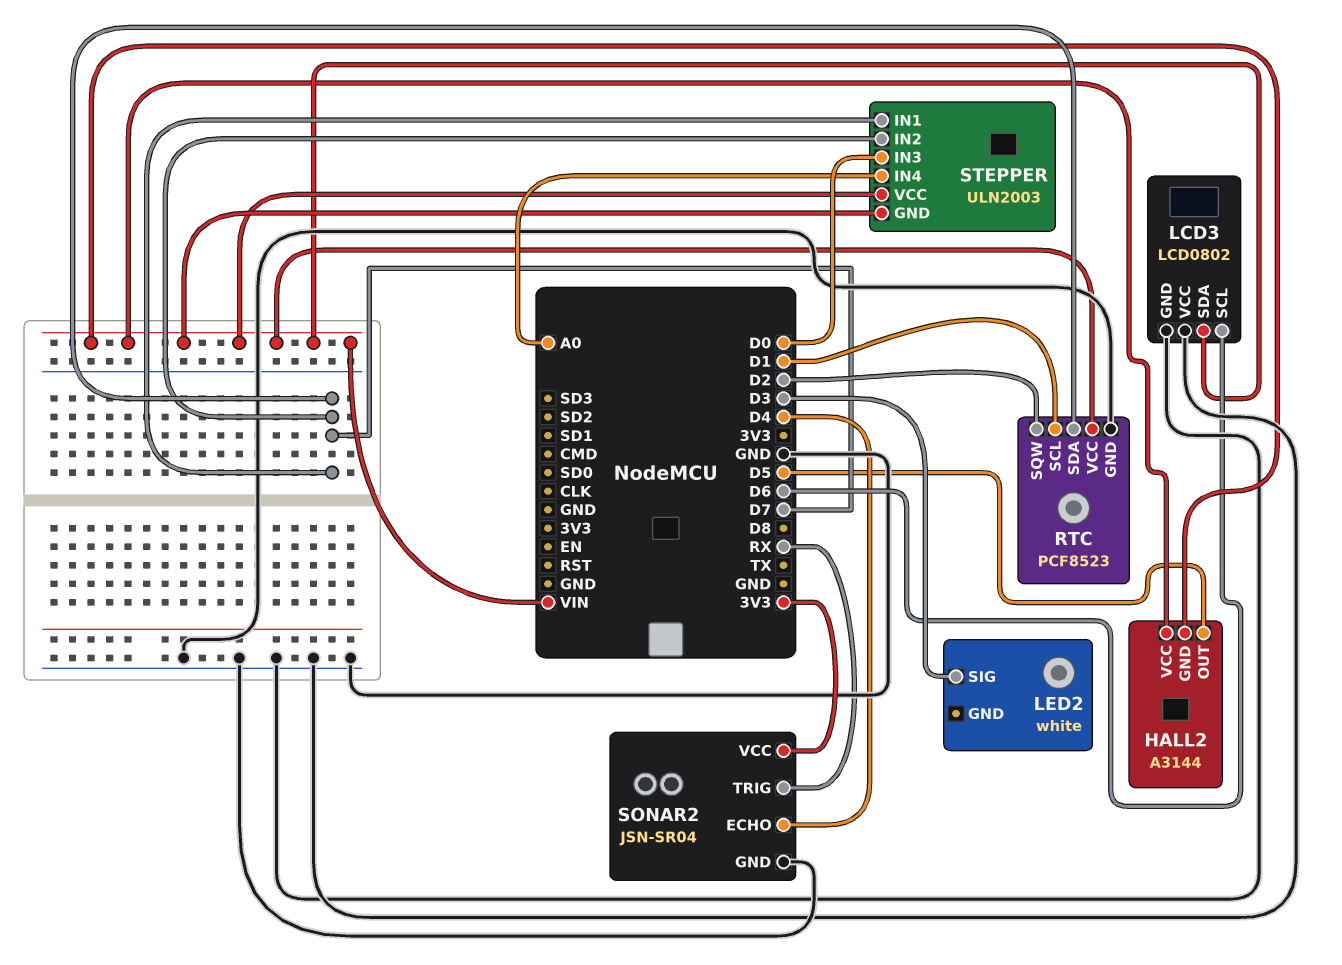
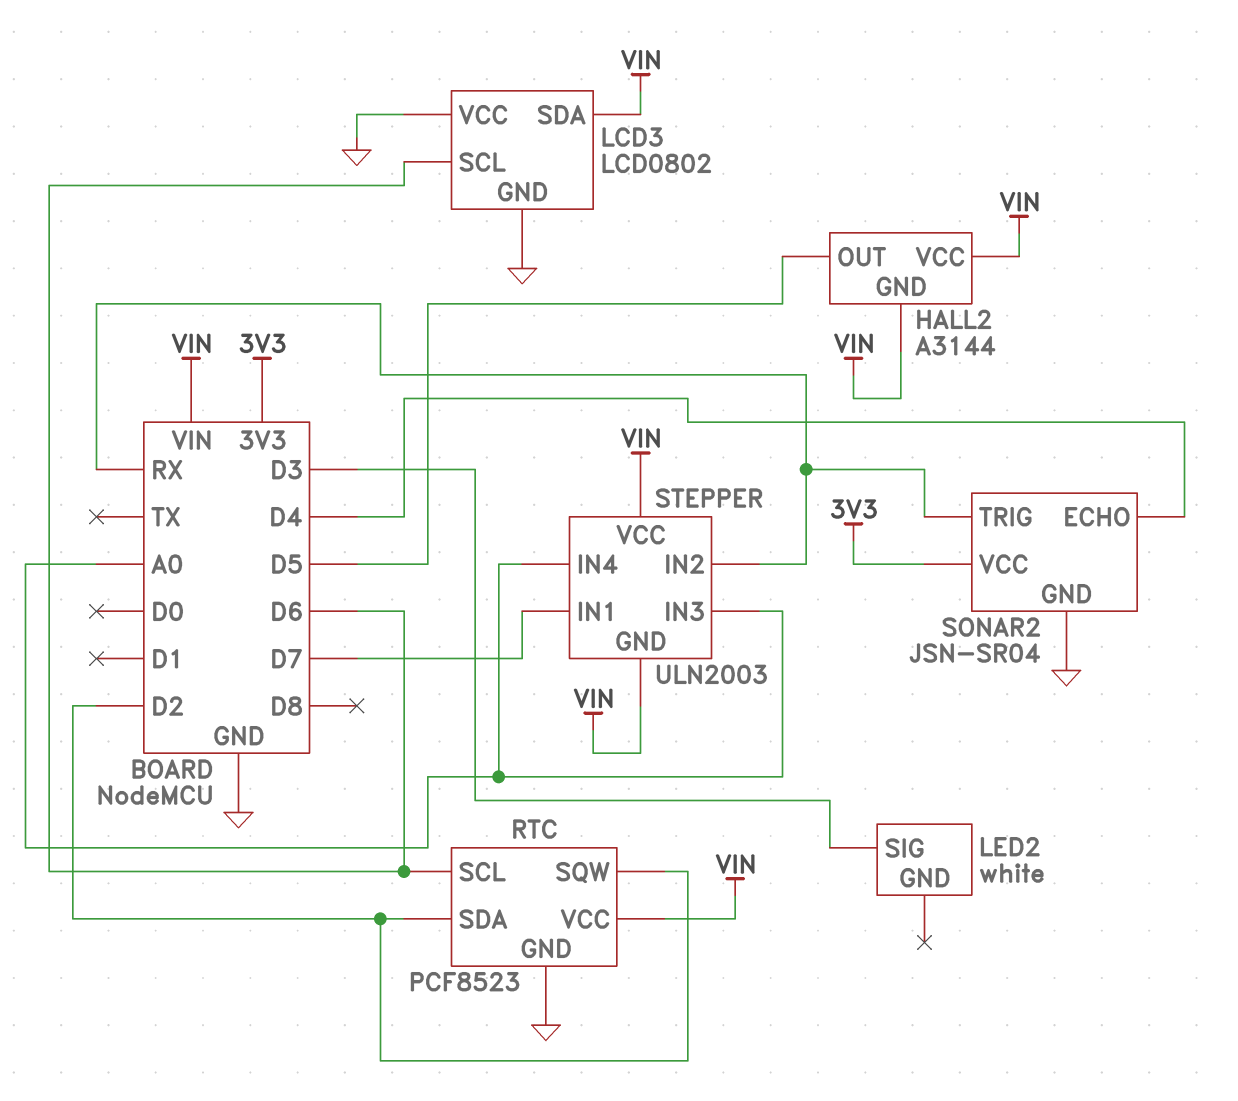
RTC pin SCL: D1 -> D6
RTC pin SDA: D7 -> D2
STEPPER pin IN2: D7 -> RX
STEPPER pin IN3: D0 -> A0

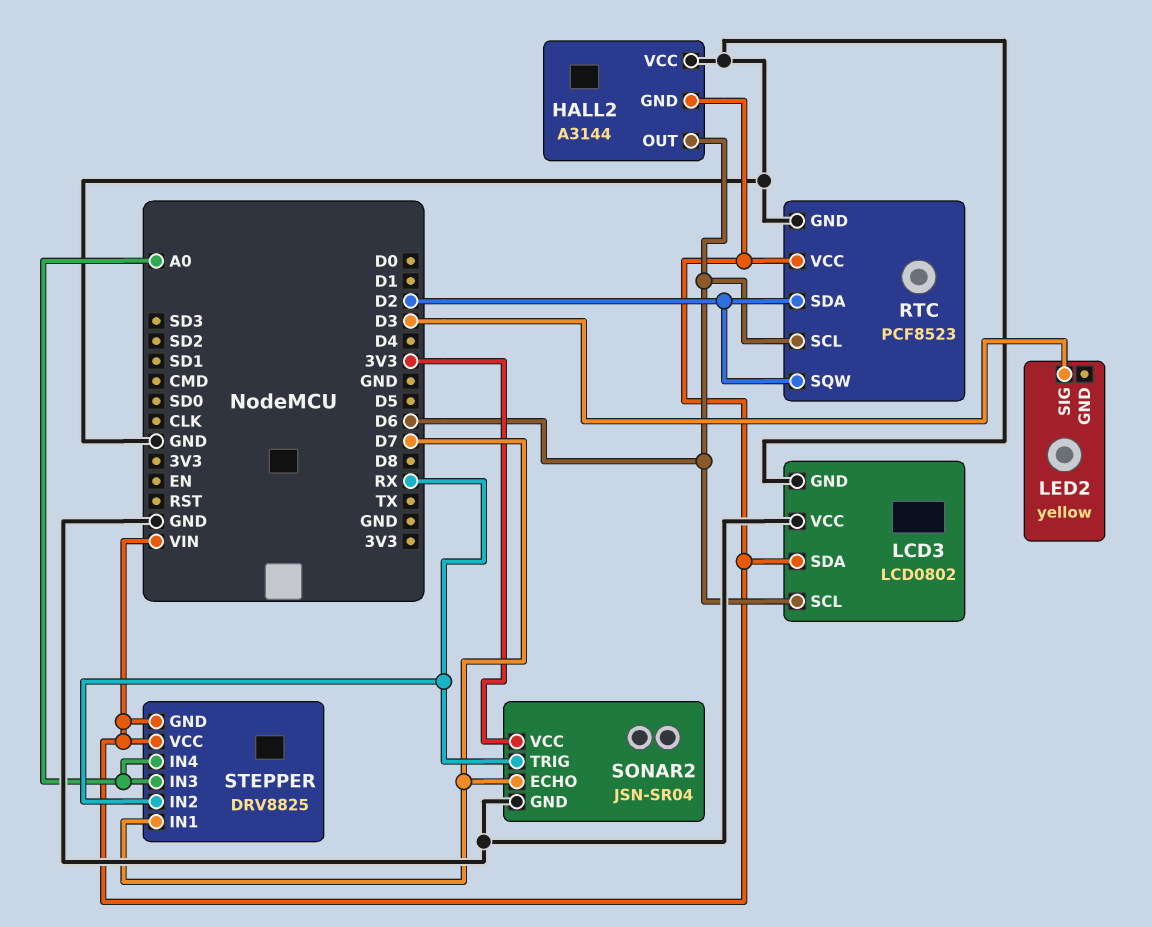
HALL2 pin OUT: D5 -> D6
HALL2 pin VCC: VIN -> GND
LED2: white -> yellow
SONAR2 pin ECHO: D4 -> D7
STEPPER: ULN2003 -> DRV8825

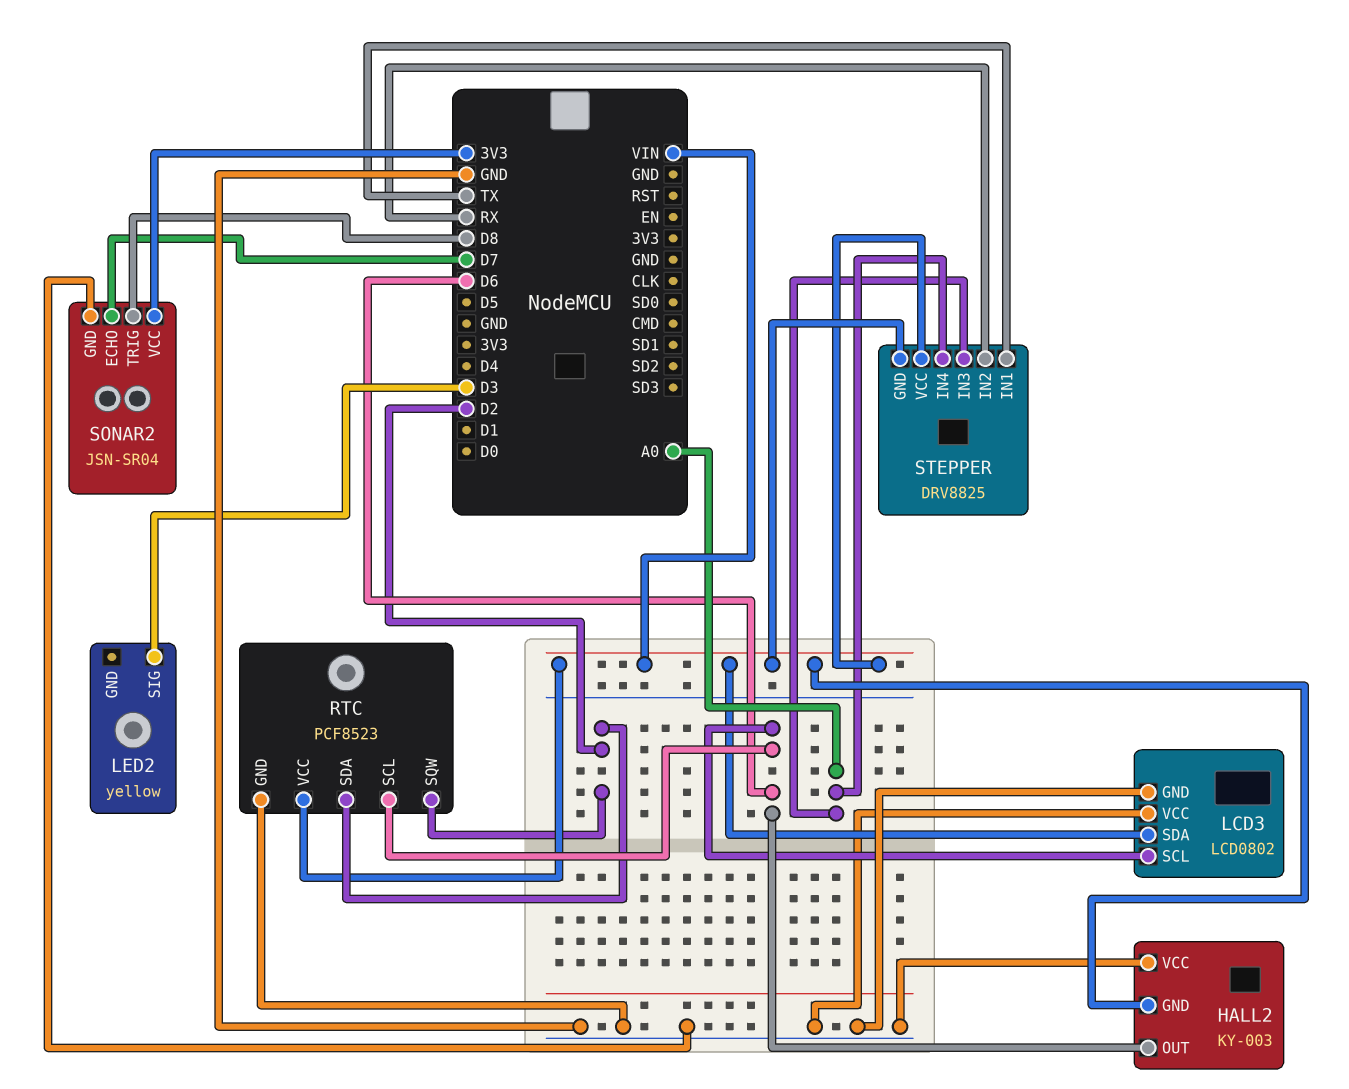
HALL2: A3144 -> KY-003
SONAR2 pin TRIG: RX -> D8
STEPPER pin IN1: D7 -> TX

